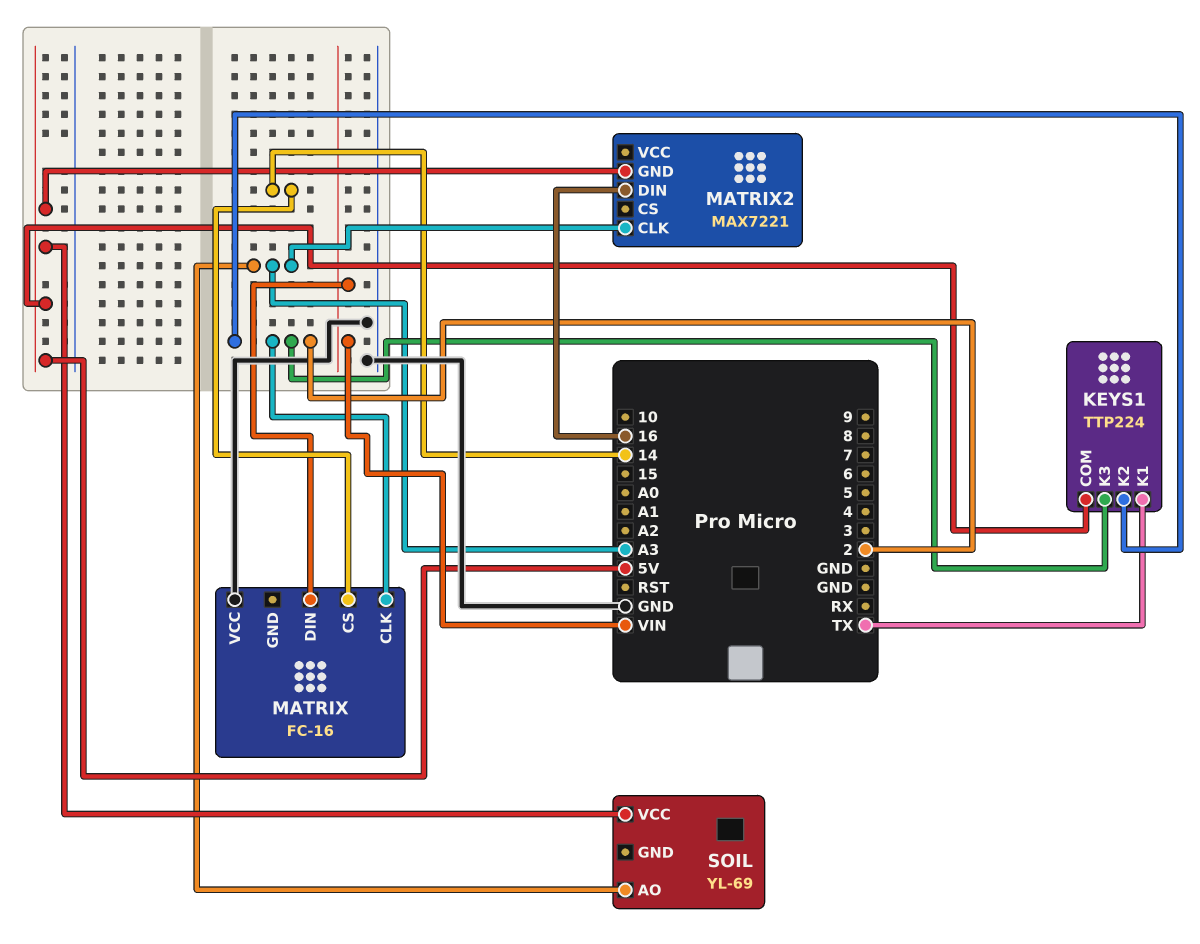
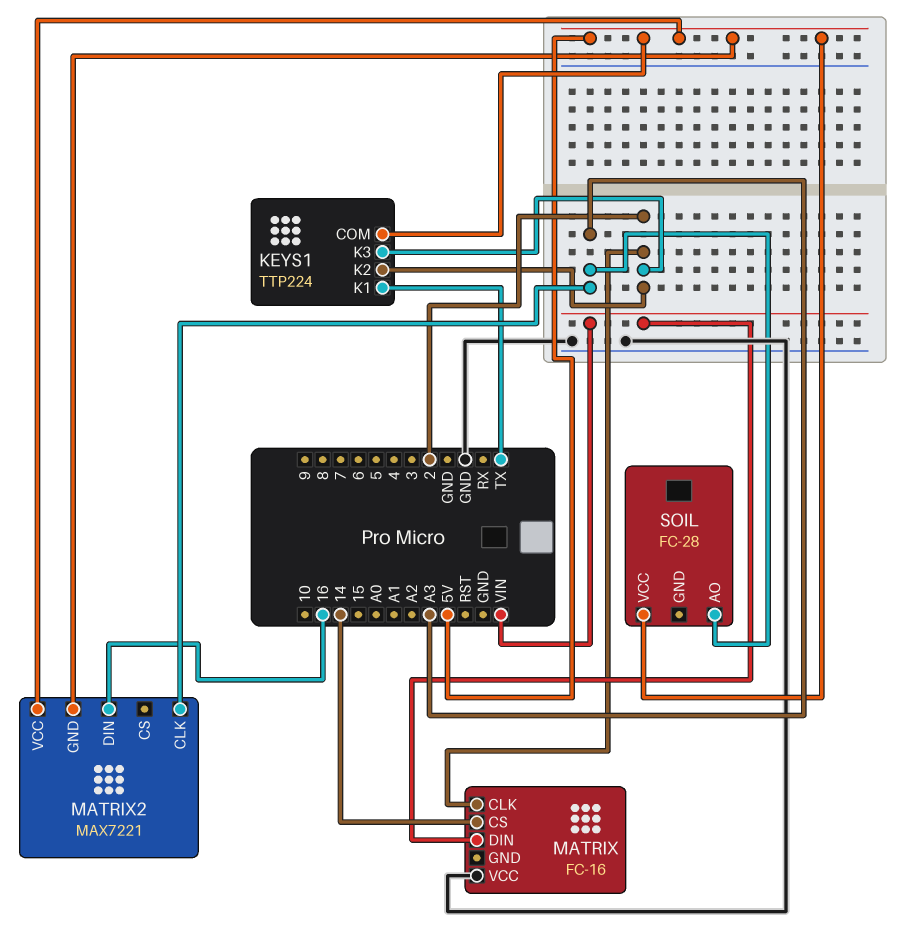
MATRIX2 pin VCC: none -> 5V
SOIL: YL-69 -> FC-28

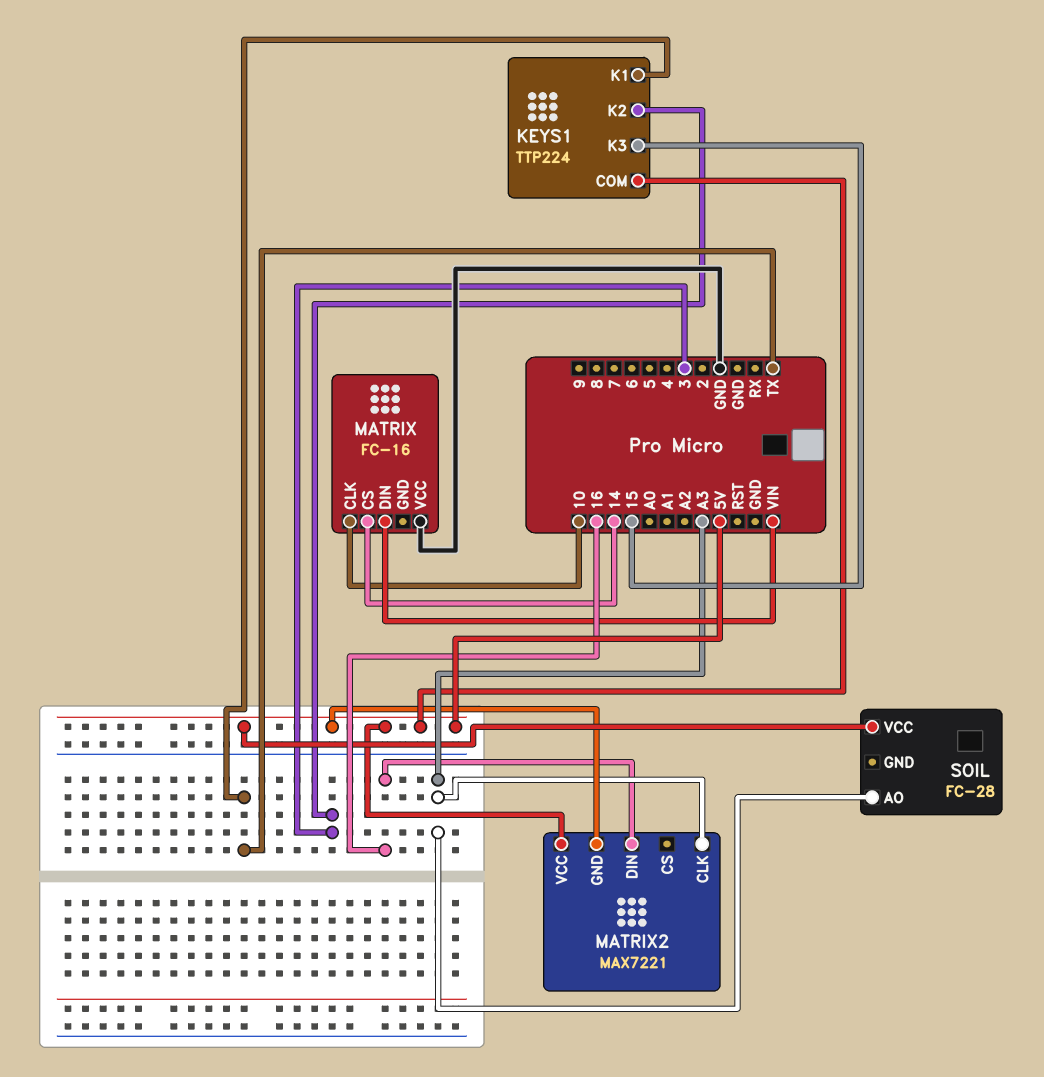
KEYS1 pin K2: 2 -> 3
KEYS1 pin K3: 2 -> 15
MATRIX pin CLK: 2 -> 10

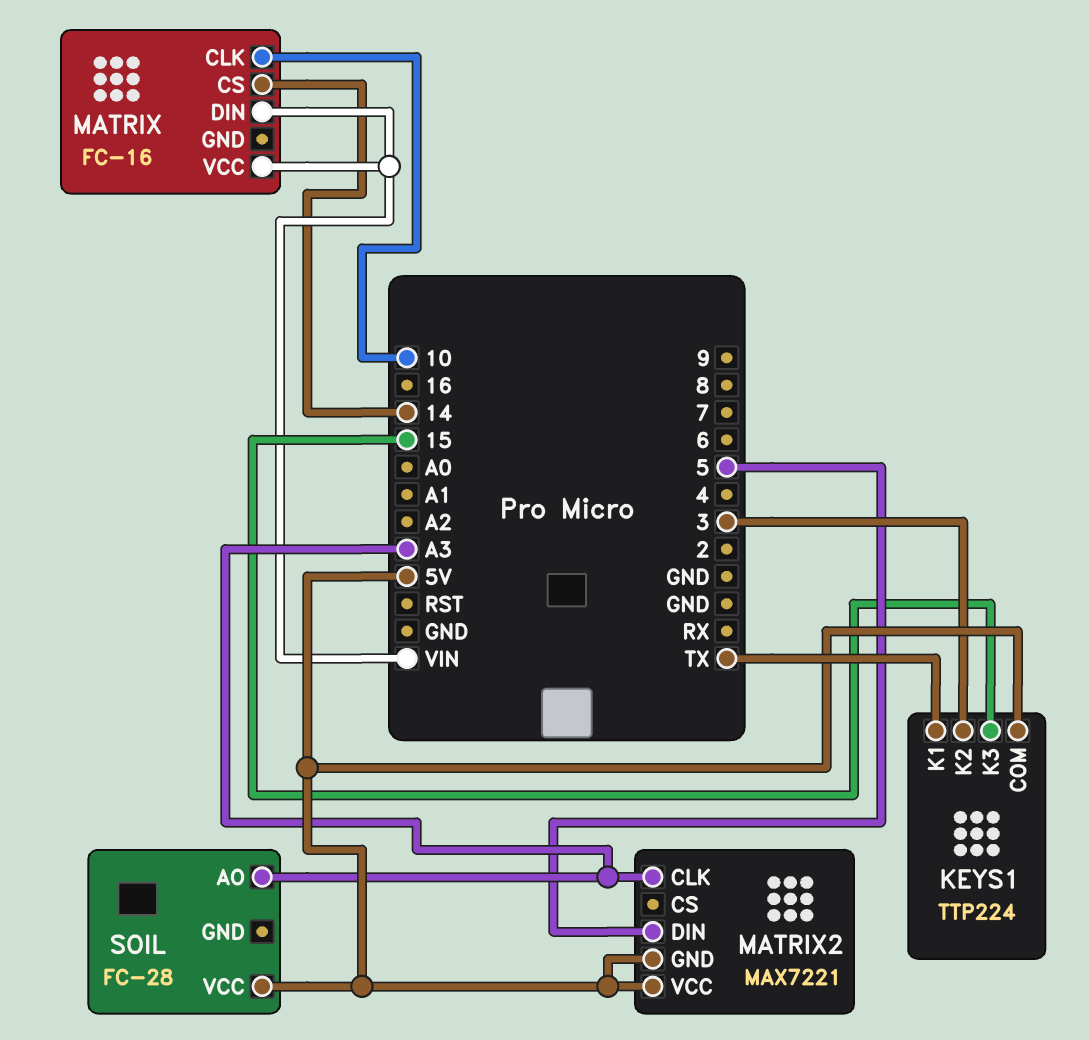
MATRIX pin VCC: GND -> VIN
MATRIX2 pin DIN: 16 -> 5

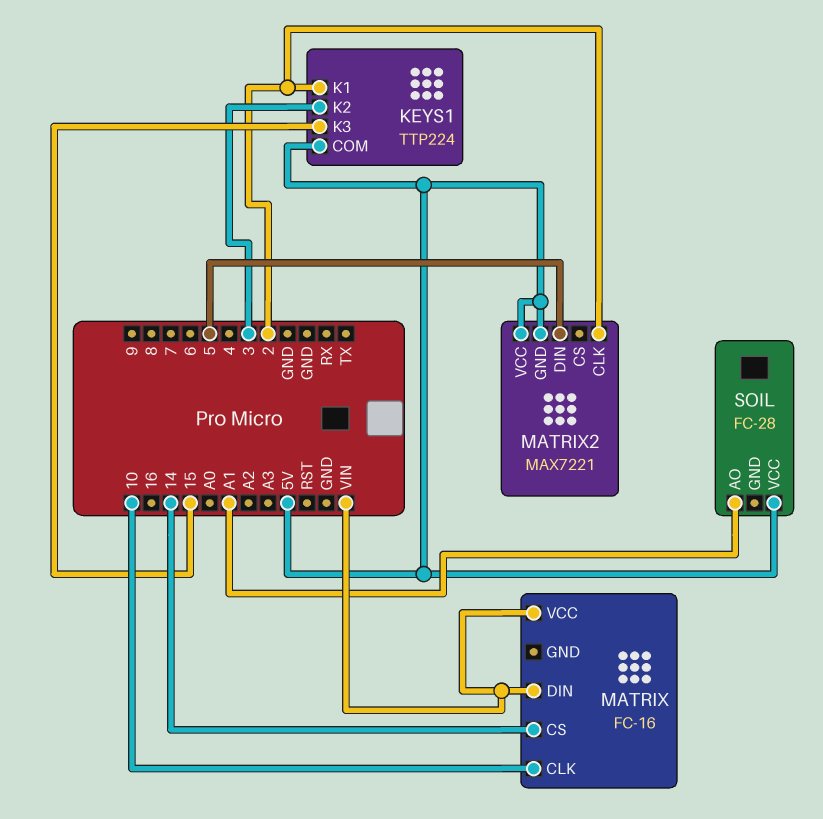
KEYS1 pin K1: TX -> 2
MATRIX2 pin CLK: A3 -> 2
SOIL pin AO: A3 -> A1

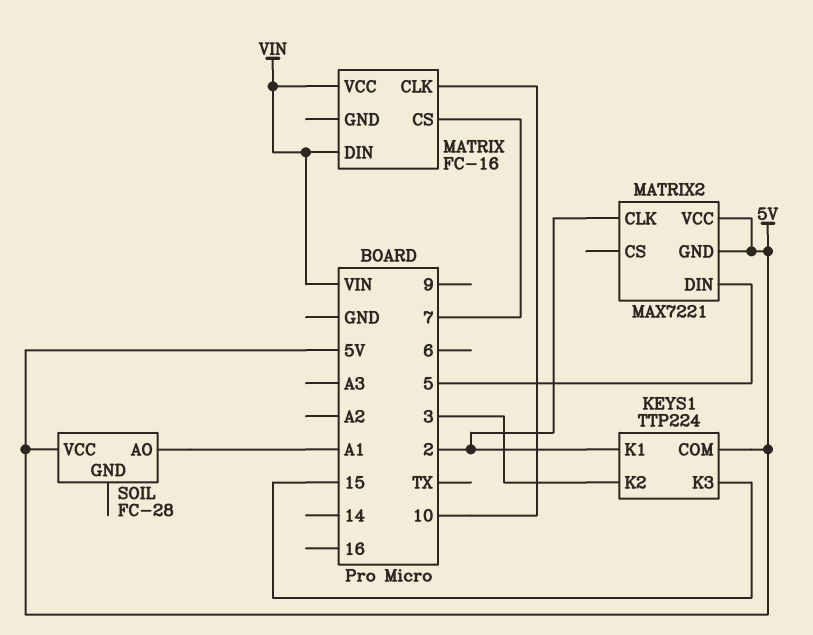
MATRIX pin CS: 14 -> 7

